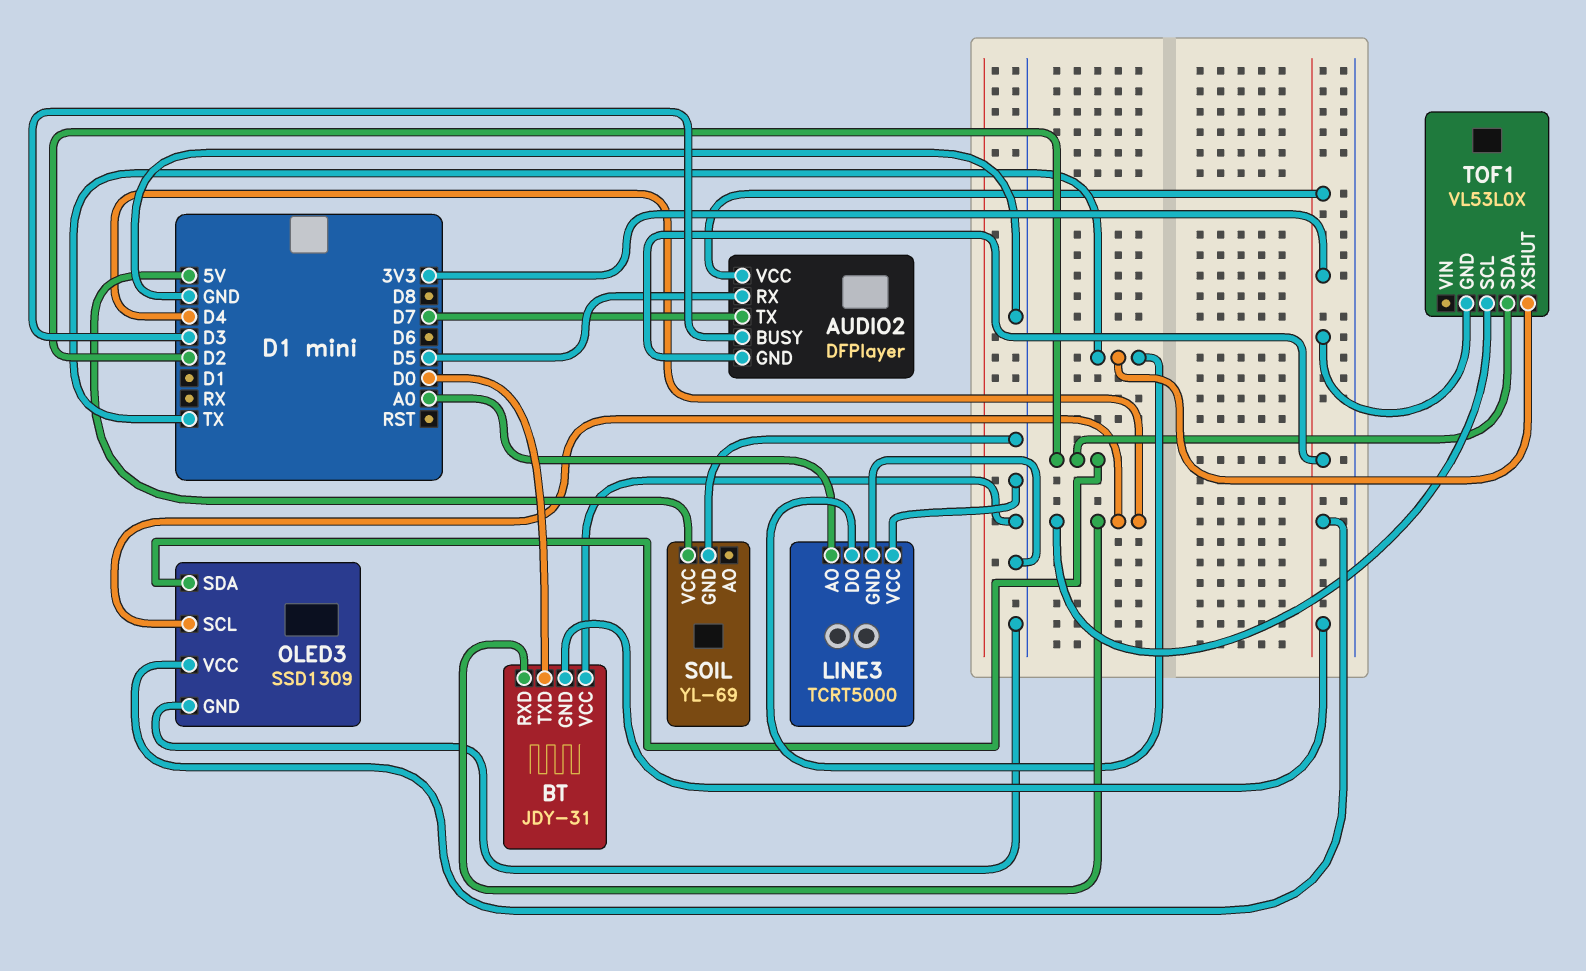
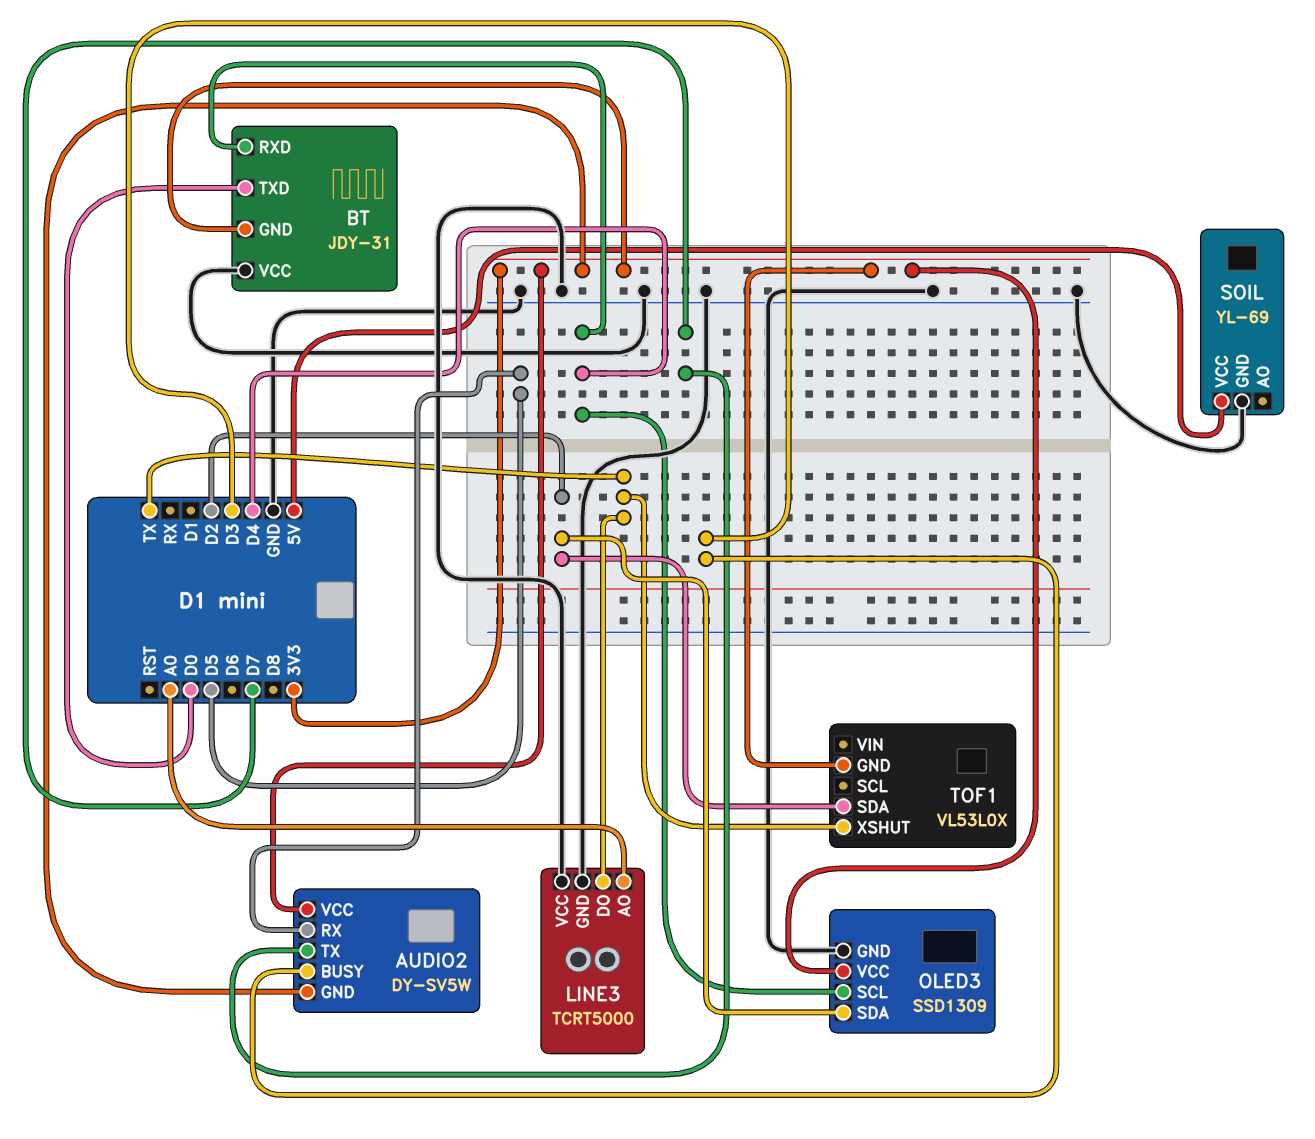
AUDIO2: DFPlayer -> DY-SV5W
TOF1 pin SCL: D4 -> none

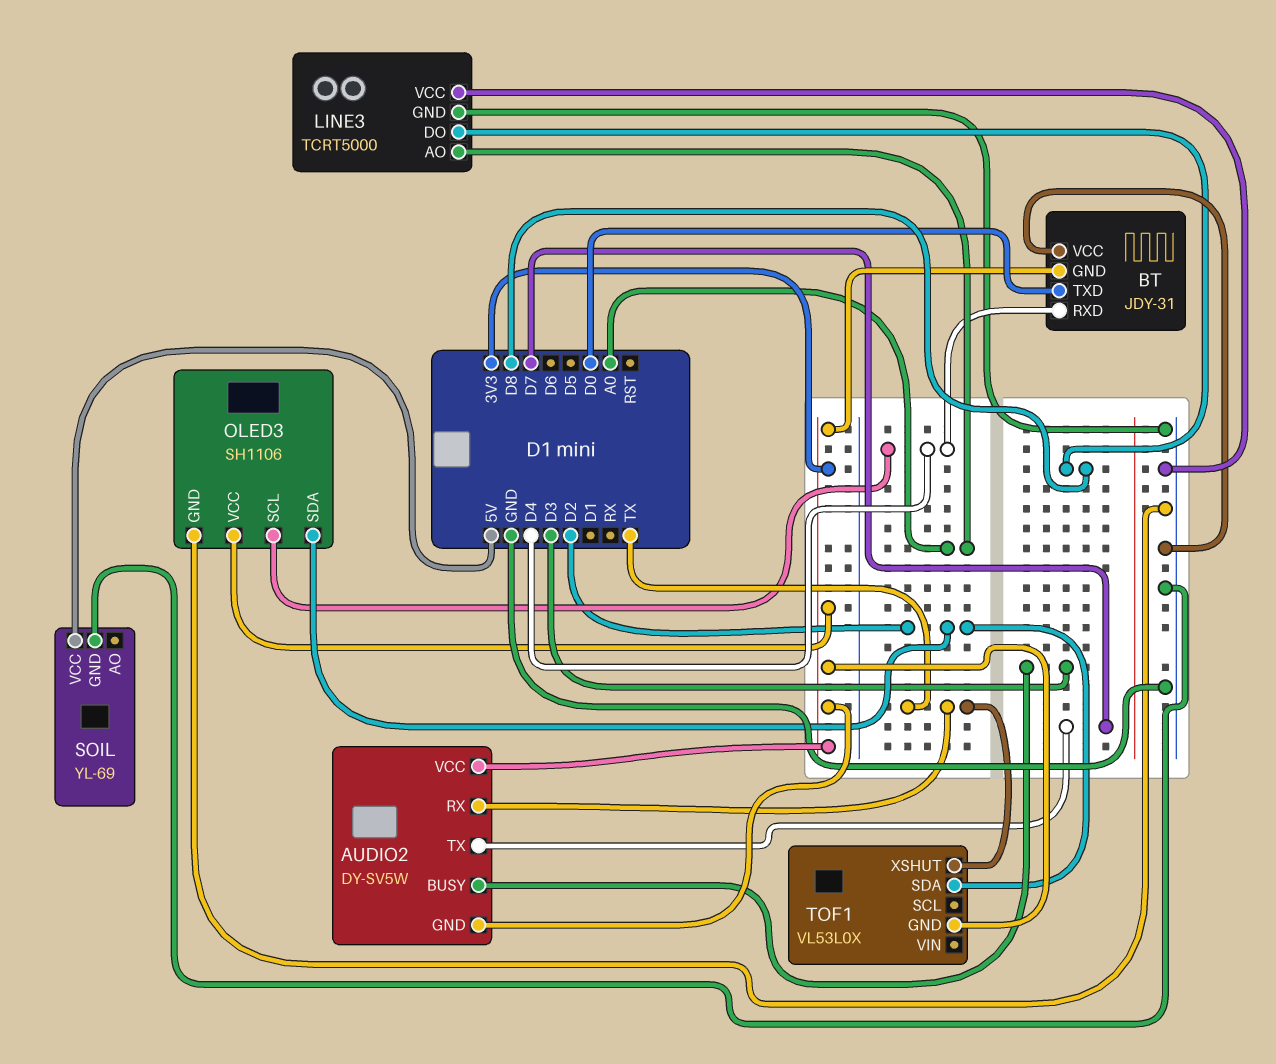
AUDIO2 pin RX: D5 -> TX
LINE3 pin DO: TX -> D8
OLED3: SSD1309 -> SH1106

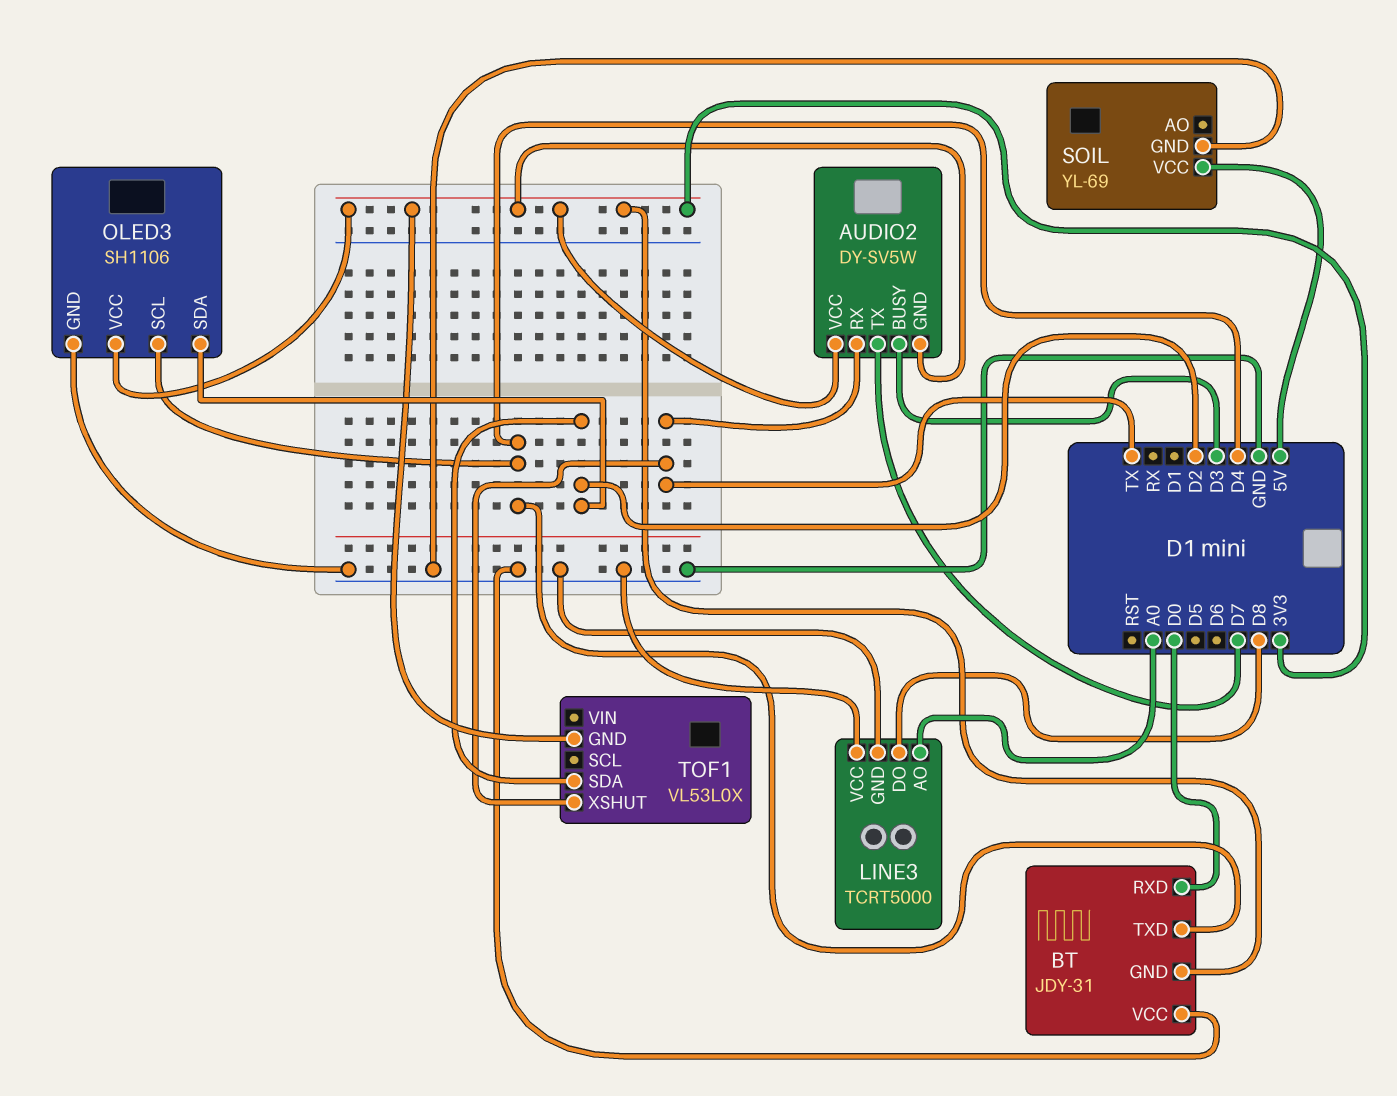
BT pin RXD: D4 -> D0
BT pin TXD: D0 -> D4

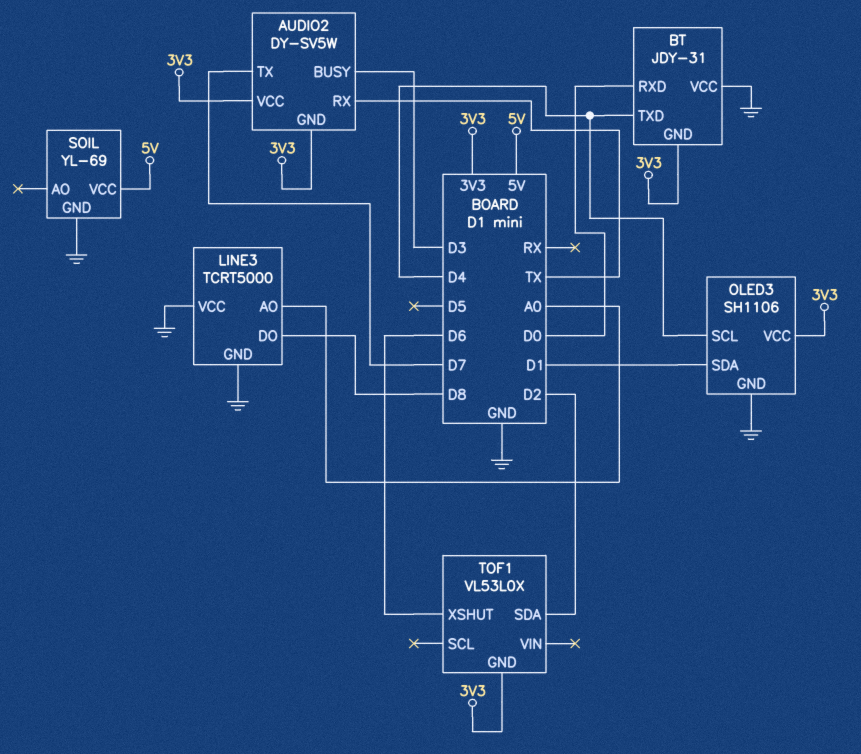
OLED3 pin SDA: D2 -> D1
TOF1 pin XSHUT: TX -> D6

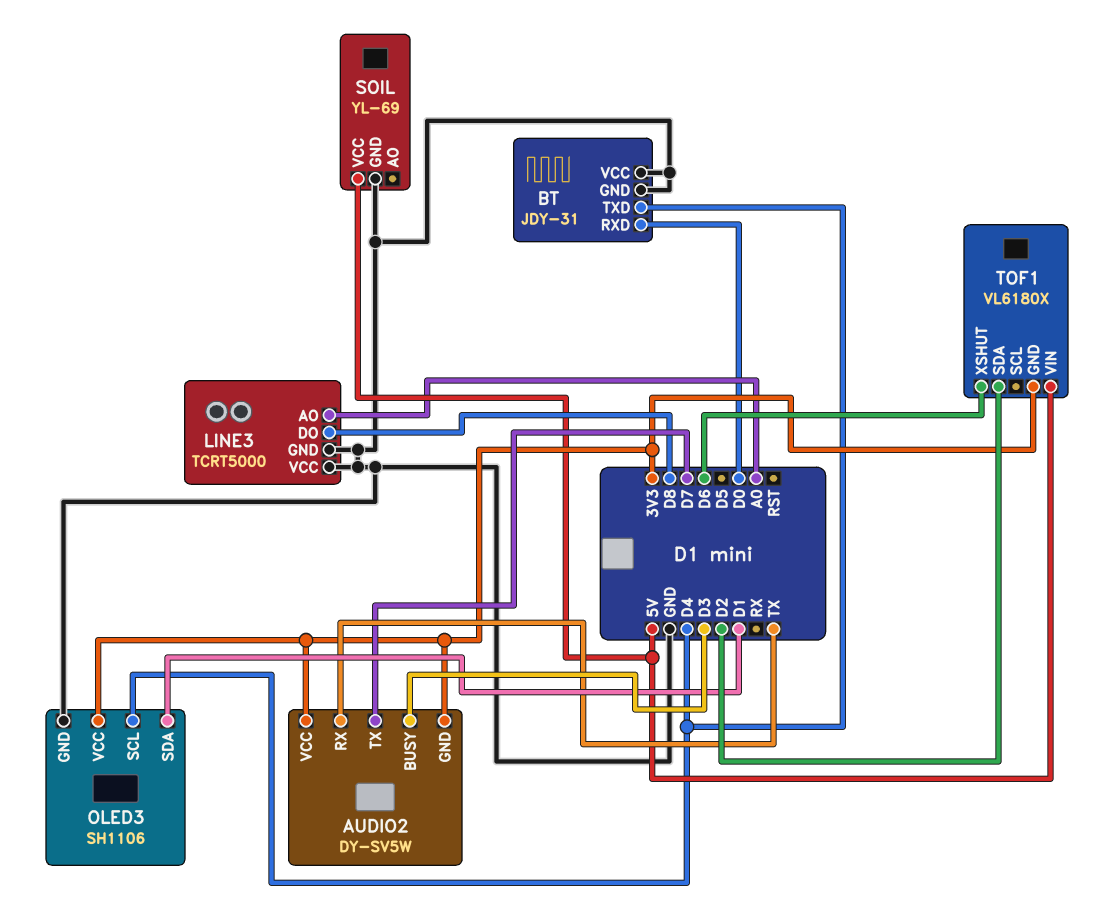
BT pin GND: 3V3 -> GND
TOF1: VL53L0X -> VL6180X
TOF1 pin VIN: none -> 5V

